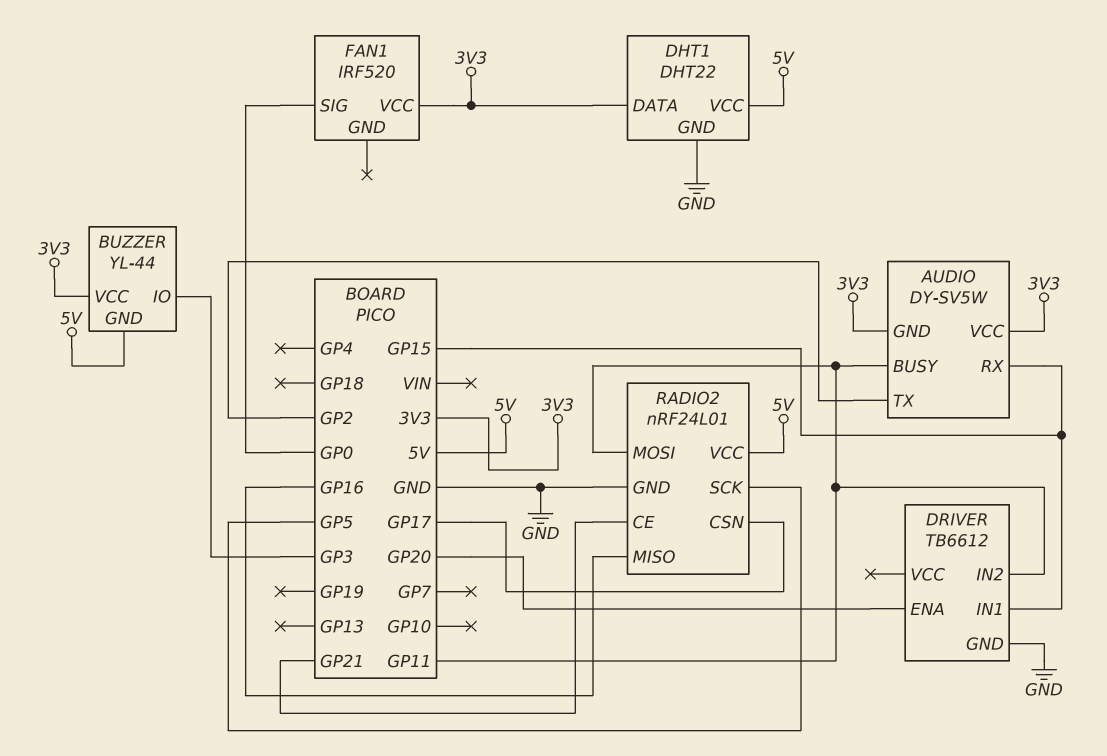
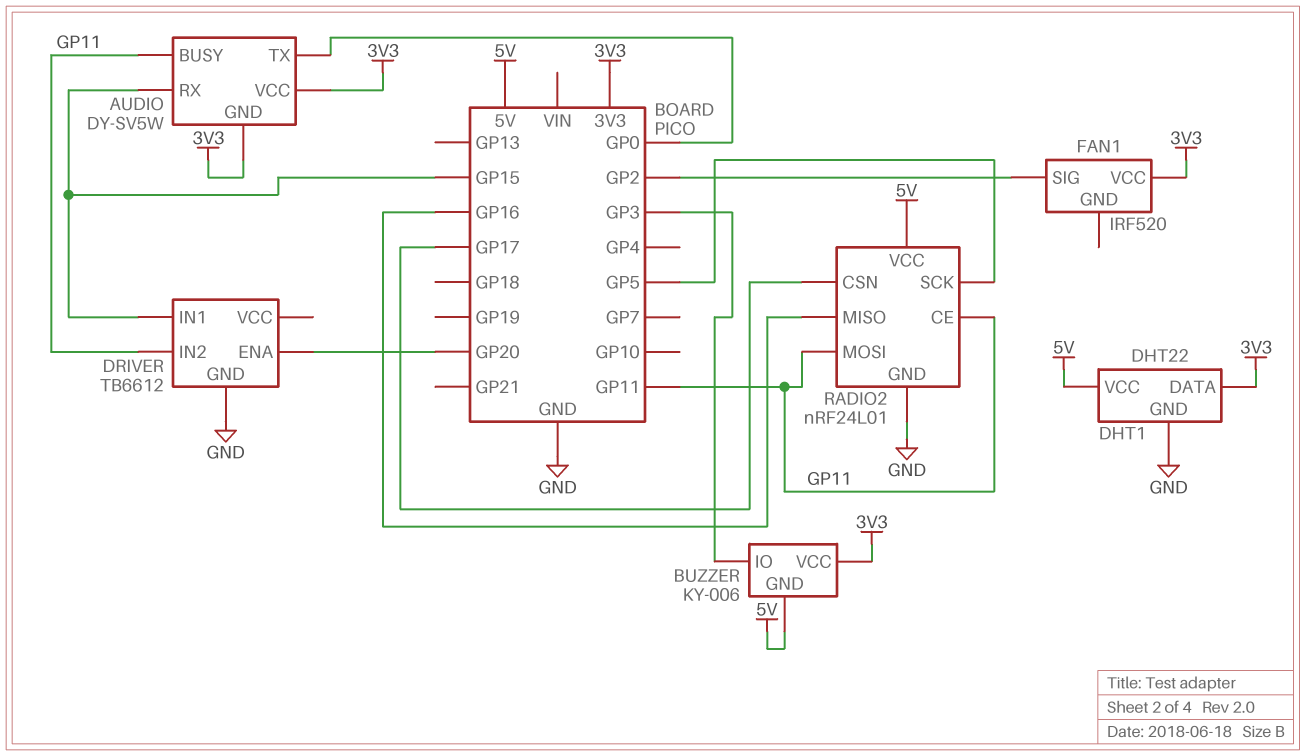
AUDIO pin TX: GP2 -> GP0
BUZZER: YL-44 -> KY-006
FAN1 pin SIG: GP0 -> GP2
RADIO2 pin CE: GP21 -> GP11

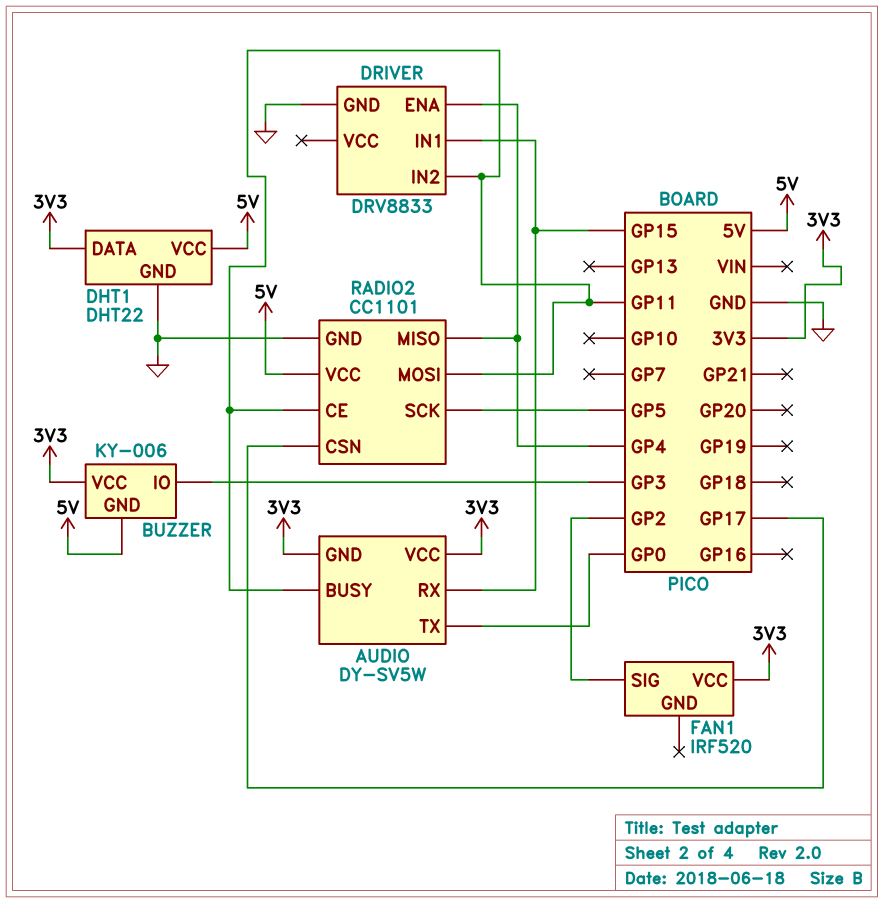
DRIVER: TB6612 -> DRV8833
DRIVER pin ENA: GP20 -> GP4
RADIO2: nRF24L01 -> CC1101
RADIO2 pin MISO: GP16 -> GP4

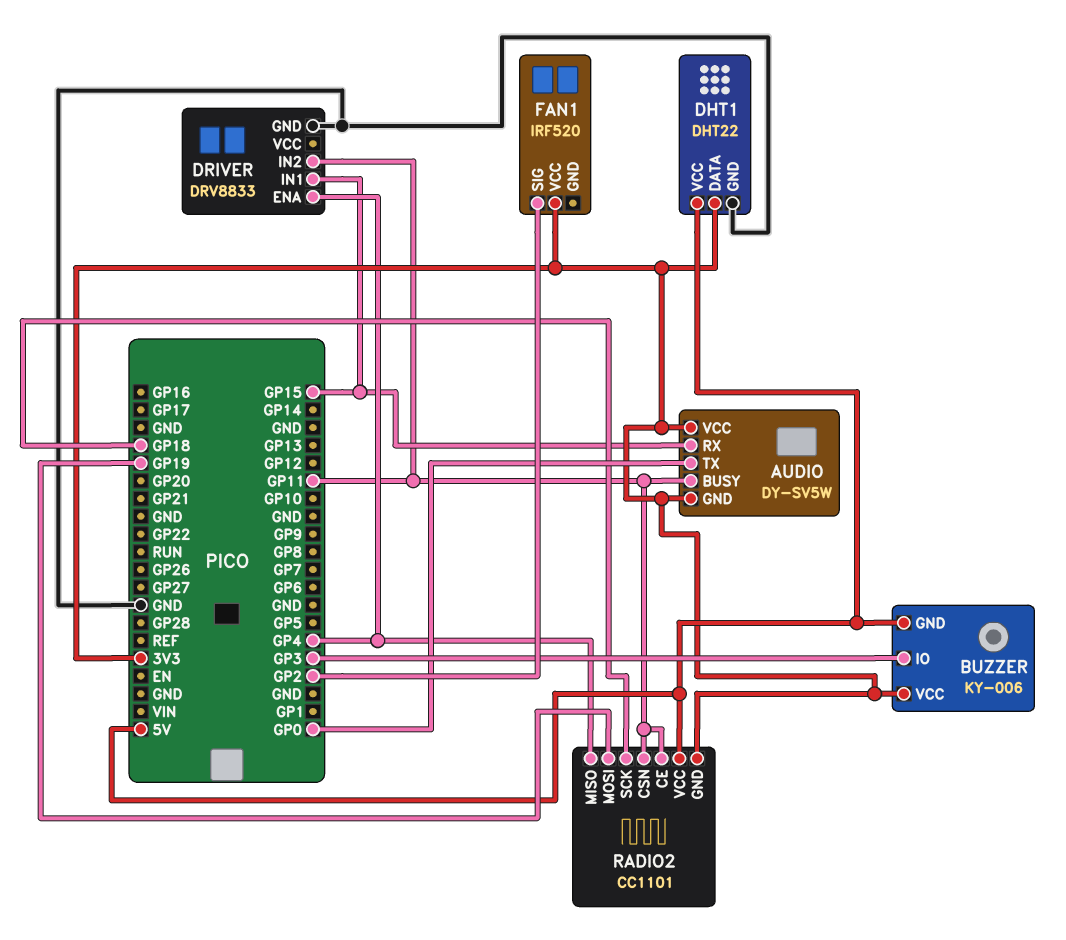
RADIO2 pin CSN: GP17 -> GP11
RADIO2 pin GND: GND -> 3V3
RADIO2 pin MOSI: GP11 -> GP19
RADIO2 pin SCK: GP5 -> GP18

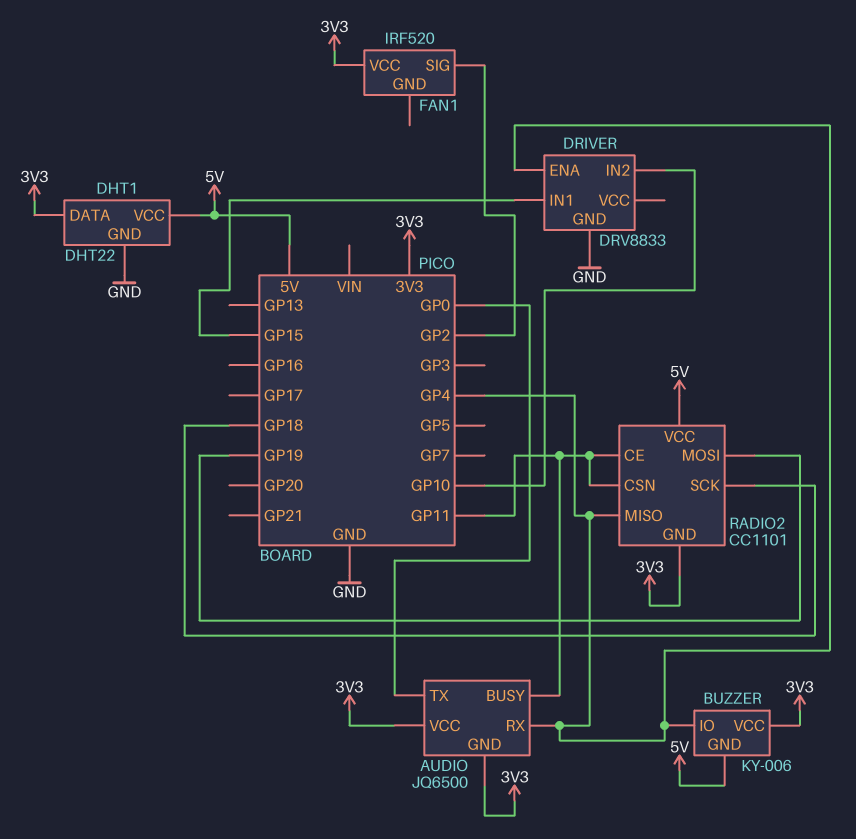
AUDIO: DY-SV5W -> JQ6500
AUDIO pin RX: GP15 -> GP4
BUZZER pin IO: GP3 -> GP4
DRIVER pin IN2: GP11 -> GP10

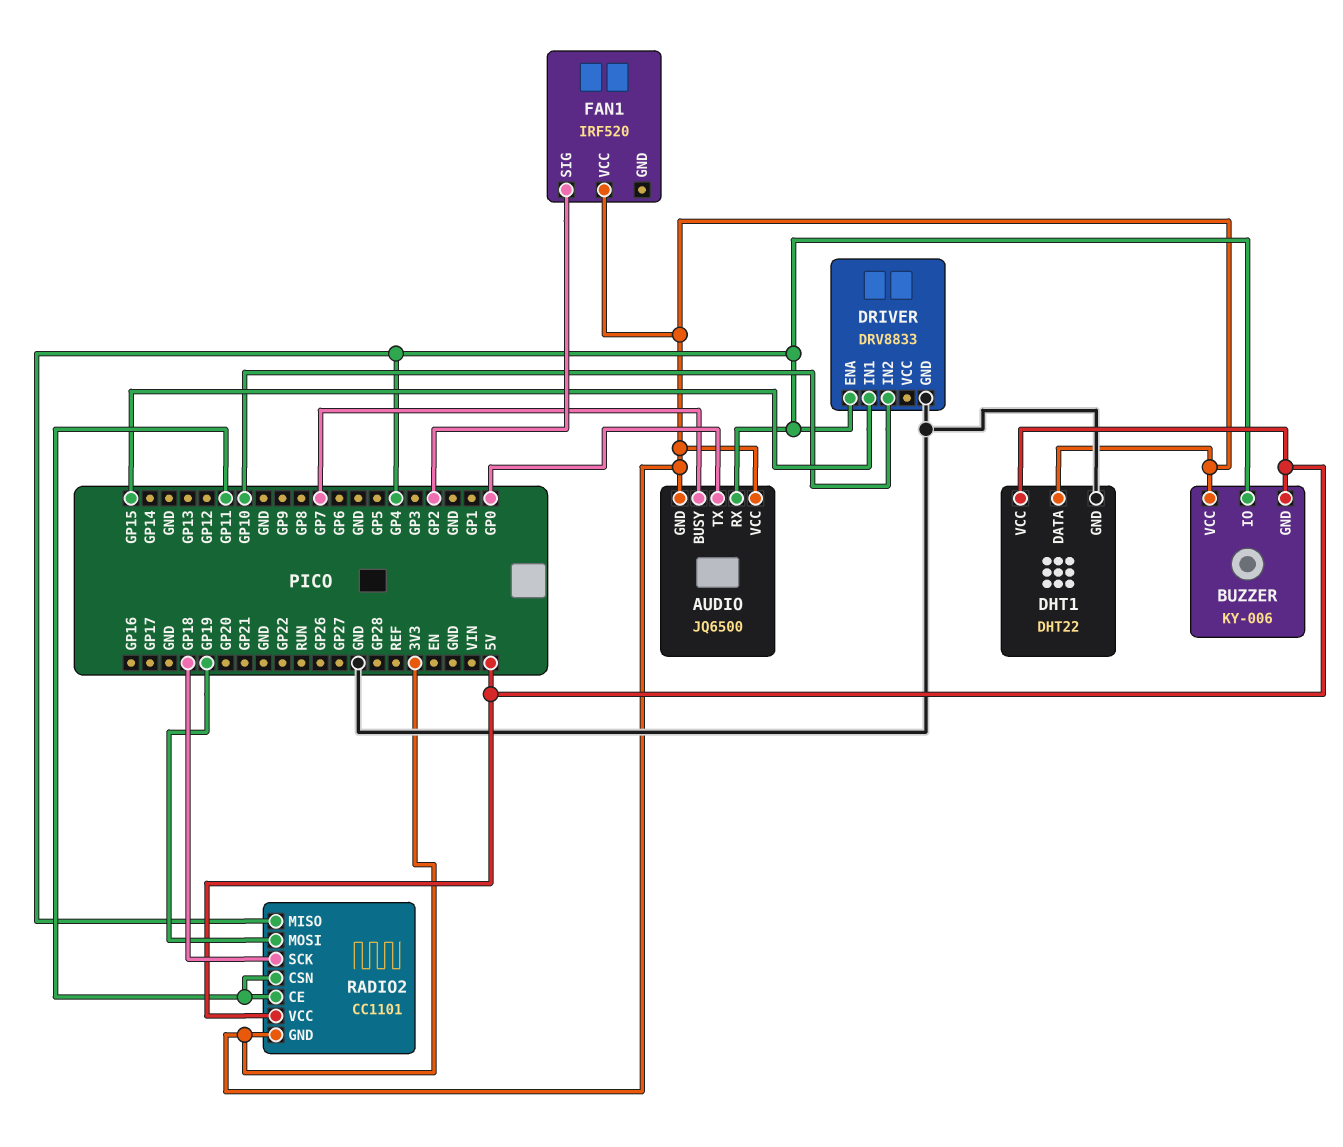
AUDIO pin BUSY: GP11 -> GP7

